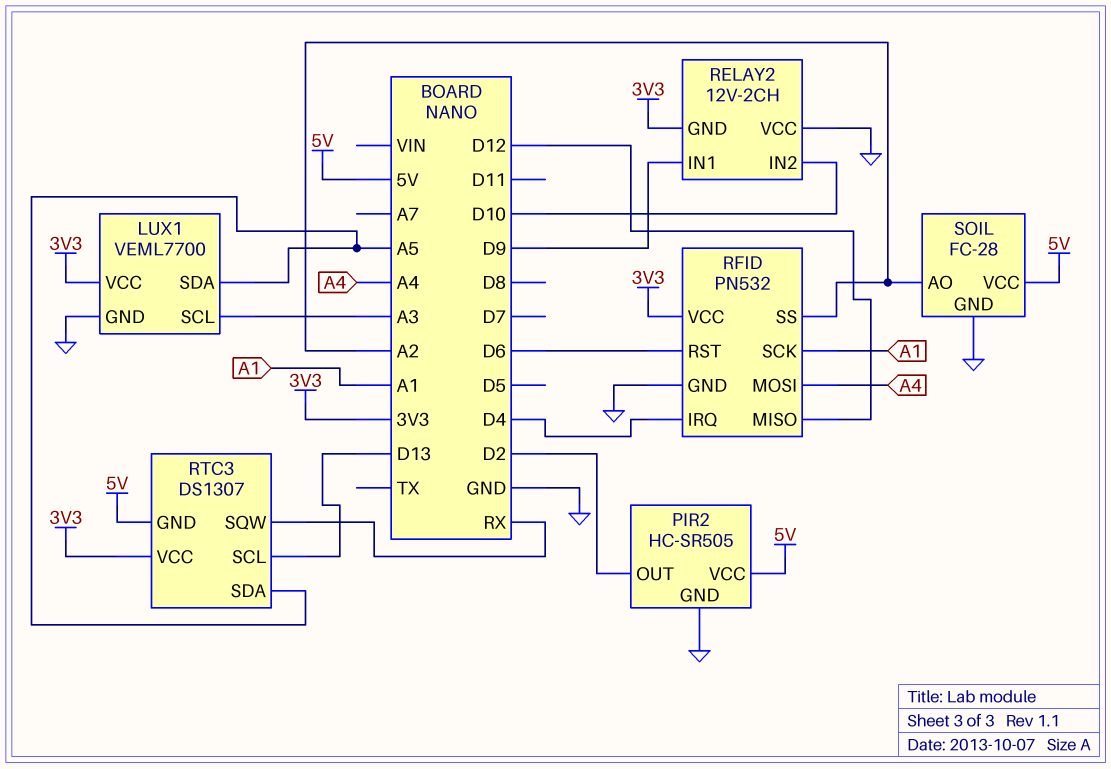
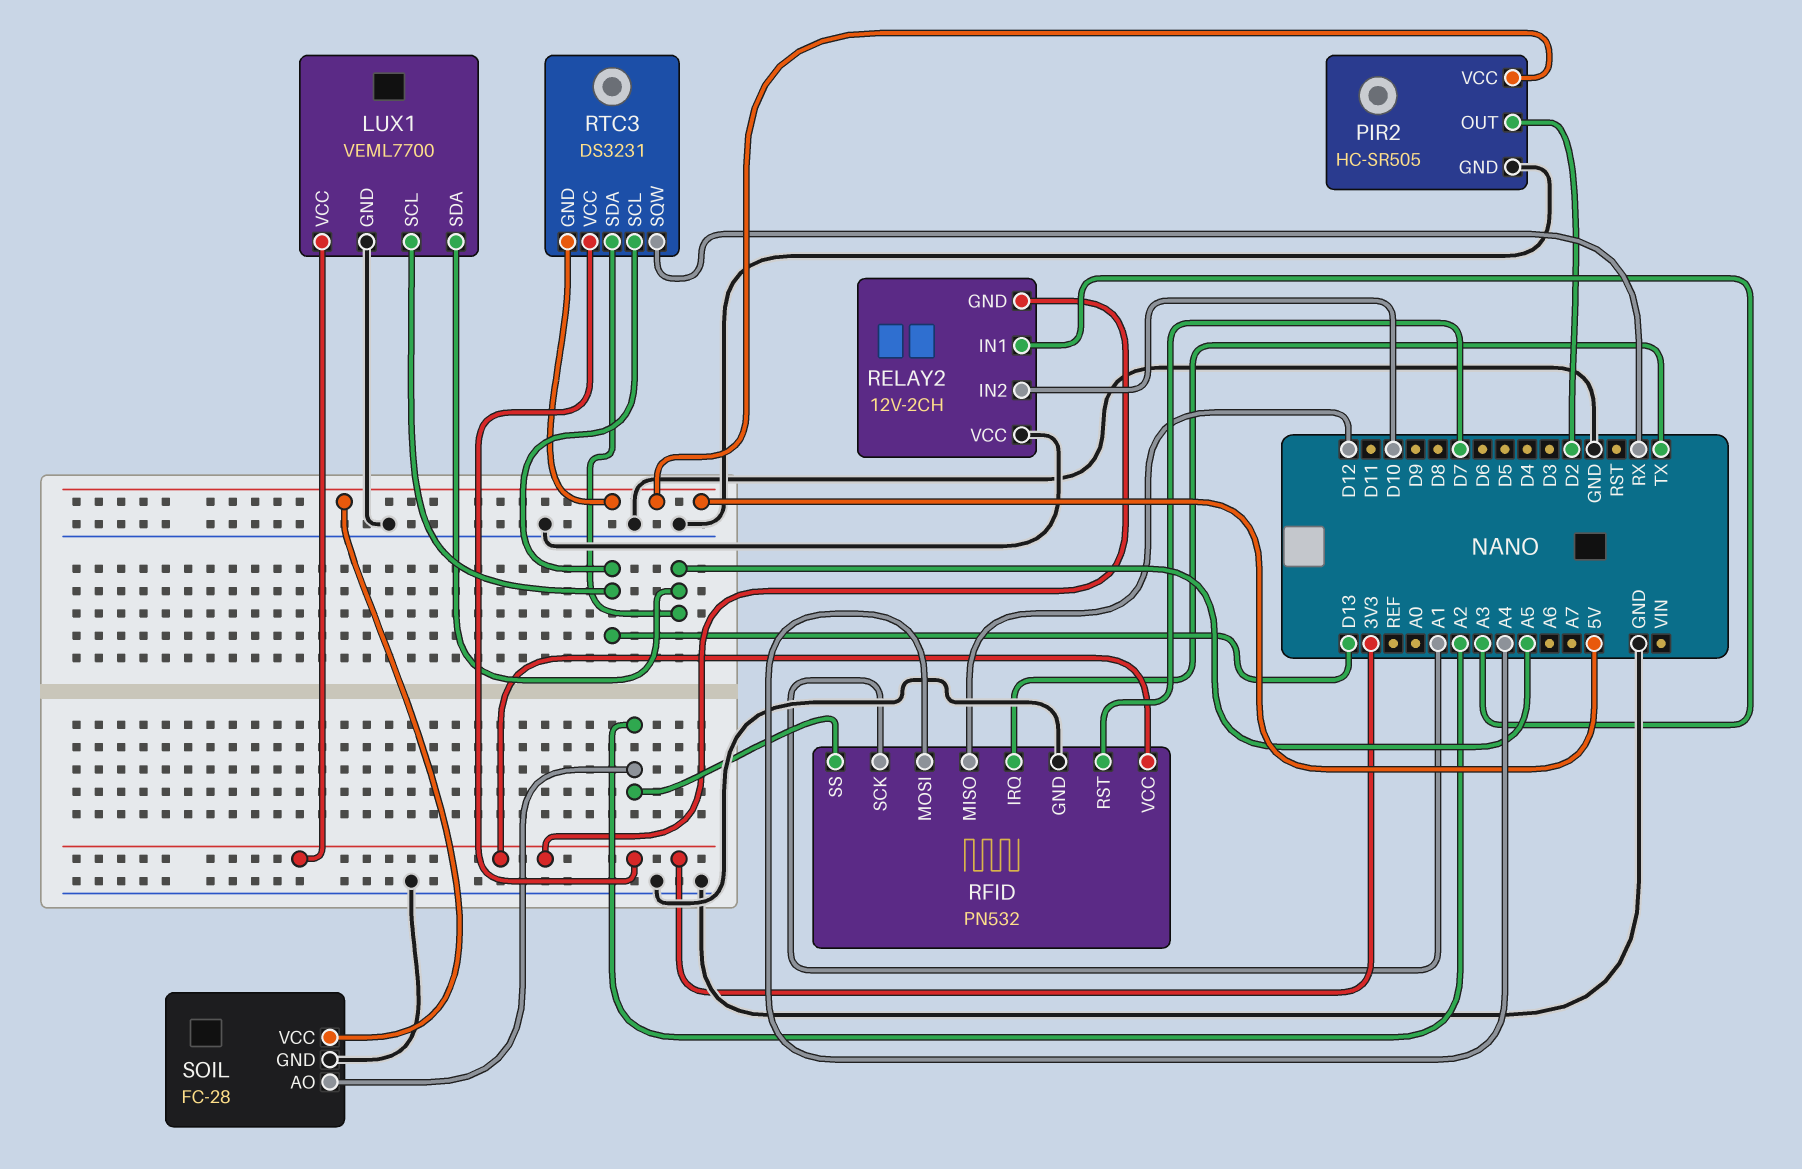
LUX1 pin SCL: A3 -> D13
RELAY2 pin IN1: D9 -> A3
RFID pin IRQ: D4 -> TX
RFID pin RST: D6 -> D7
RTC3: DS1307 -> DS3231

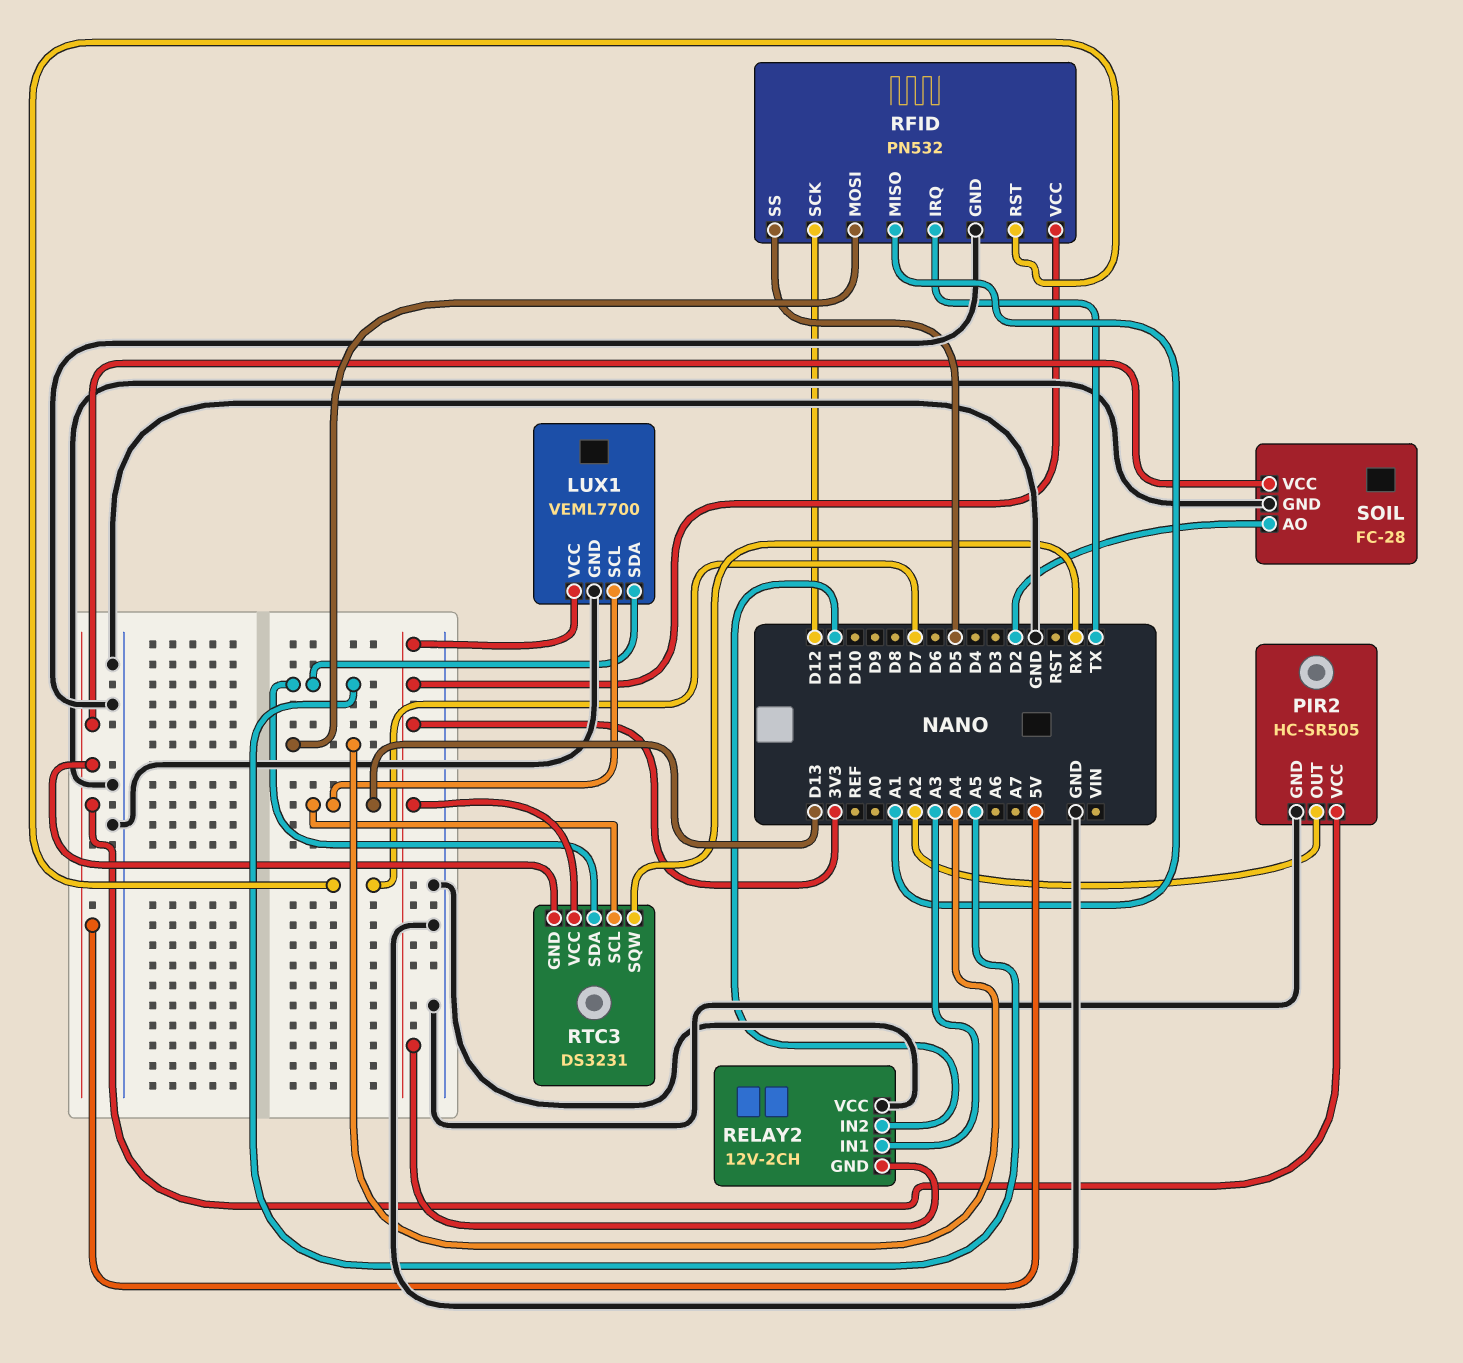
PIR2 pin OUT: D2 -> A2
RELAY2 pin IN2: D10 -> D11
RFID pin MISO: D12 -> A1
RFID pin SCK: A1 -> D12
RFID pin SS: A2 -> D5
SOIL pin AO: A2 -> D2

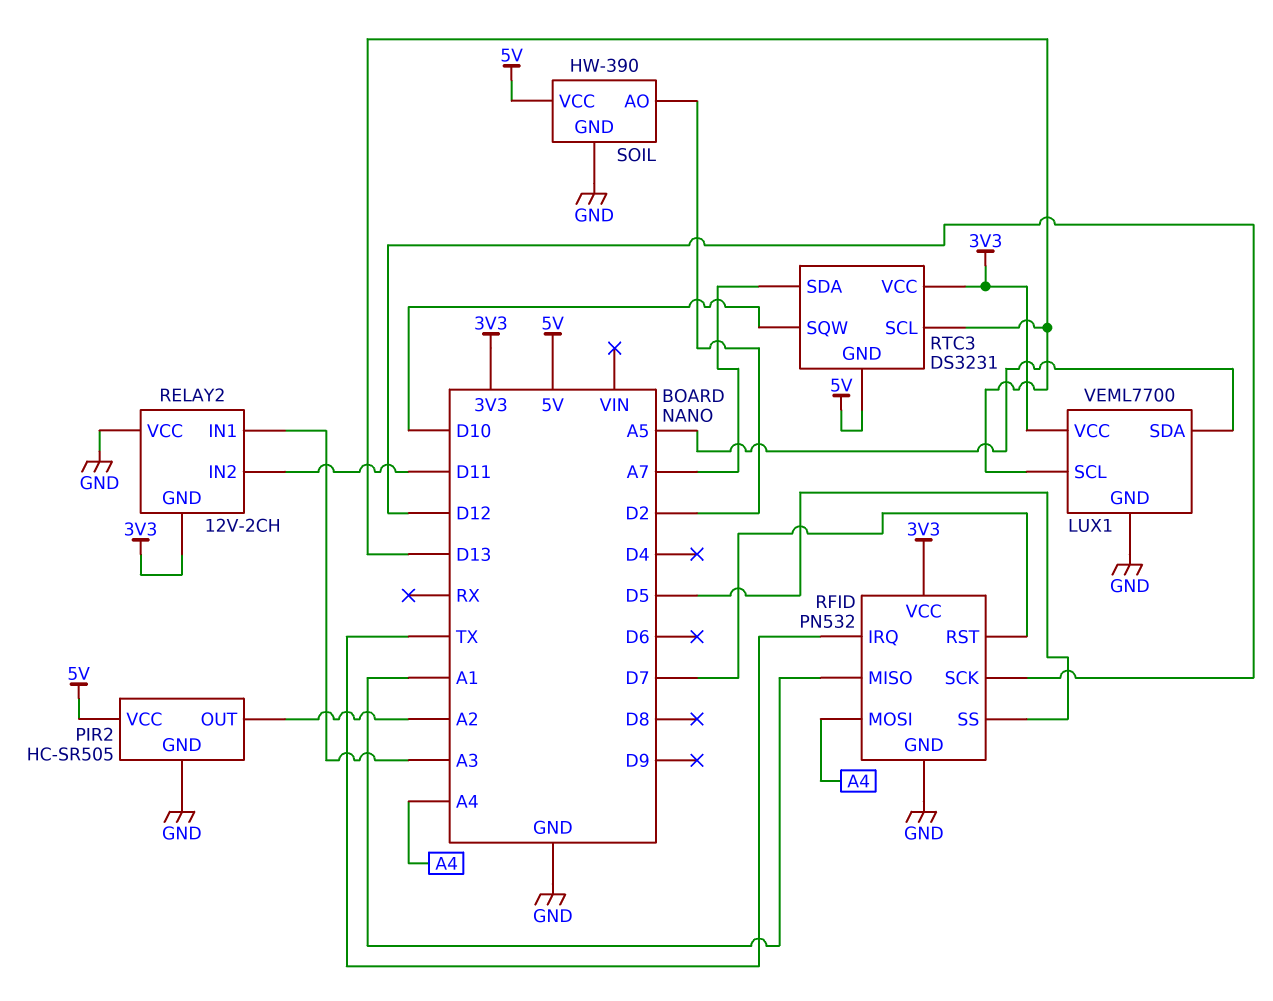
RTC3 pin SDA: A5 -> A7
RTC3 pin SQW: RX -> D10
SOIL: FC-28 -> HW-390

